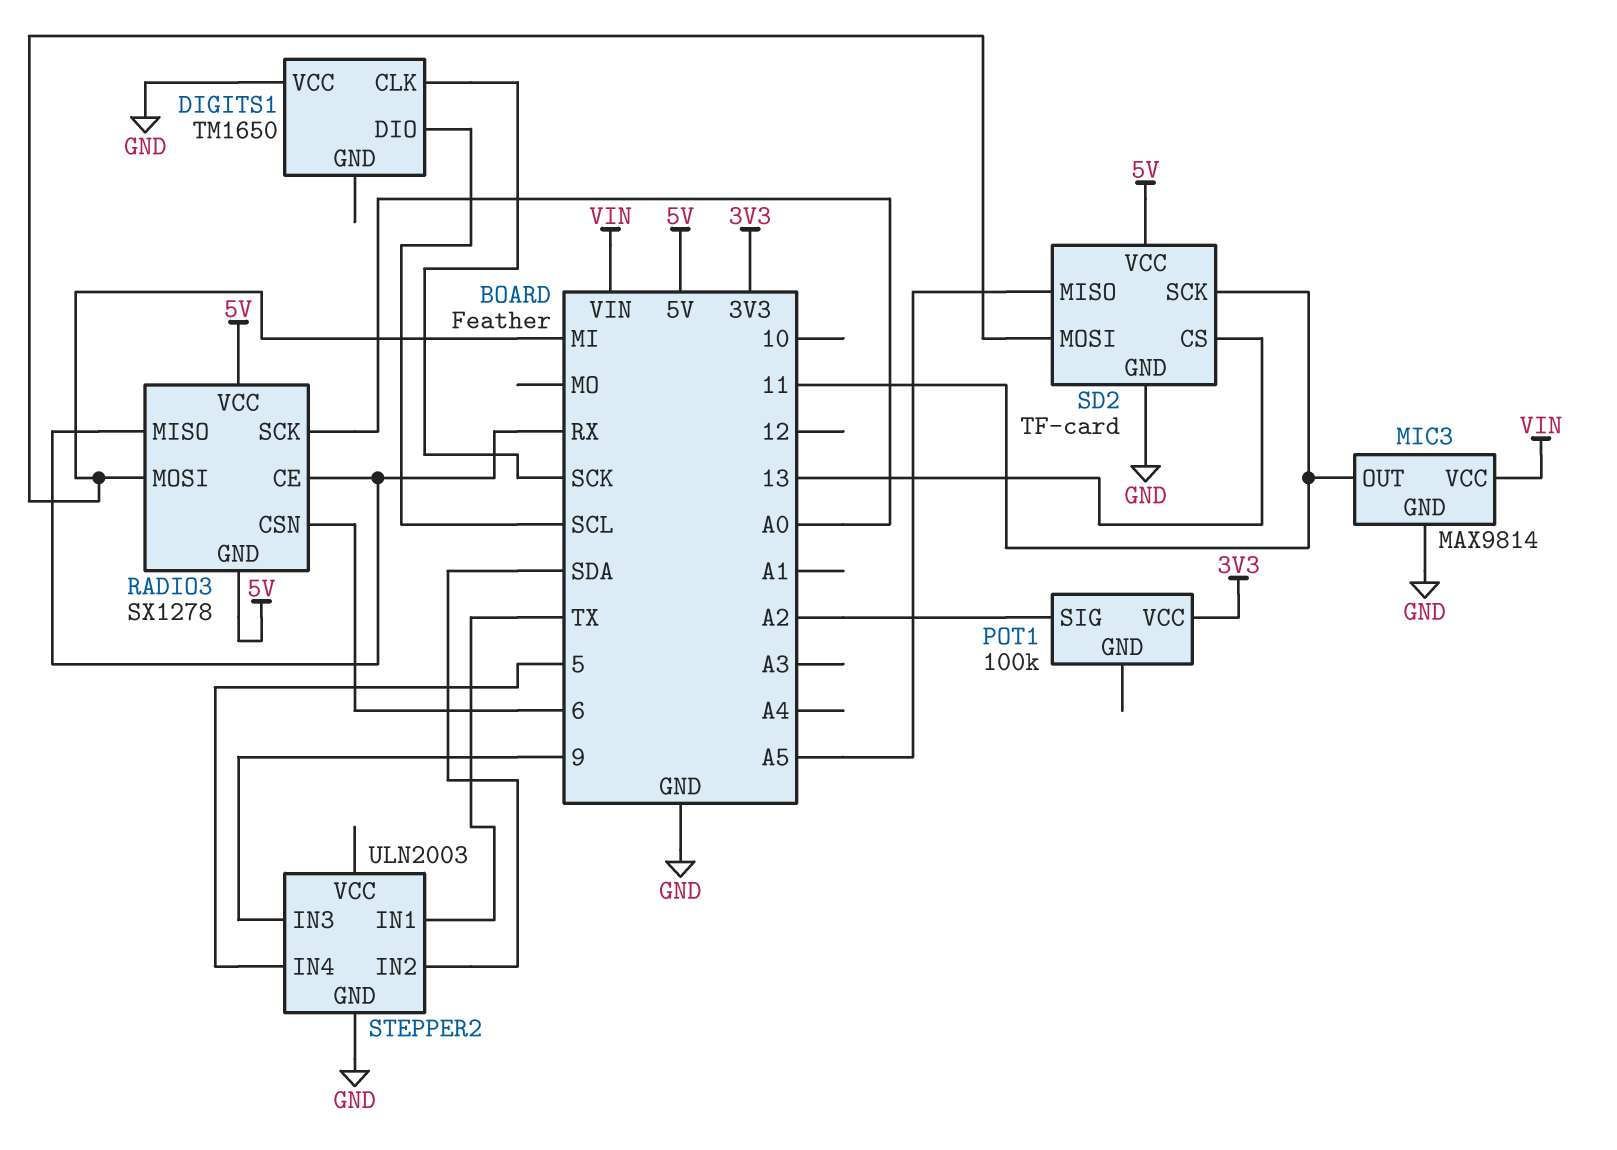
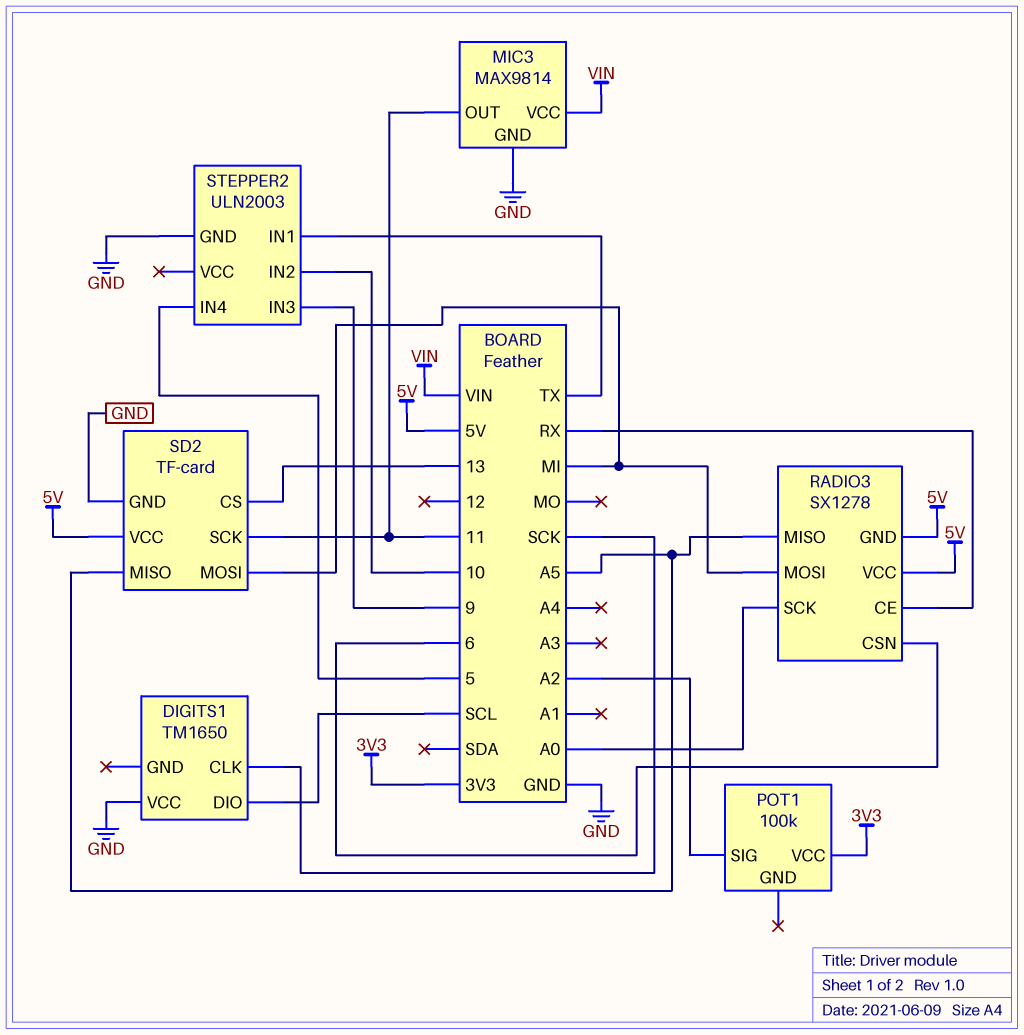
RADIO3 pin MISO: RX -> A5
STEPPER2 pin IN2: SDA -> 10

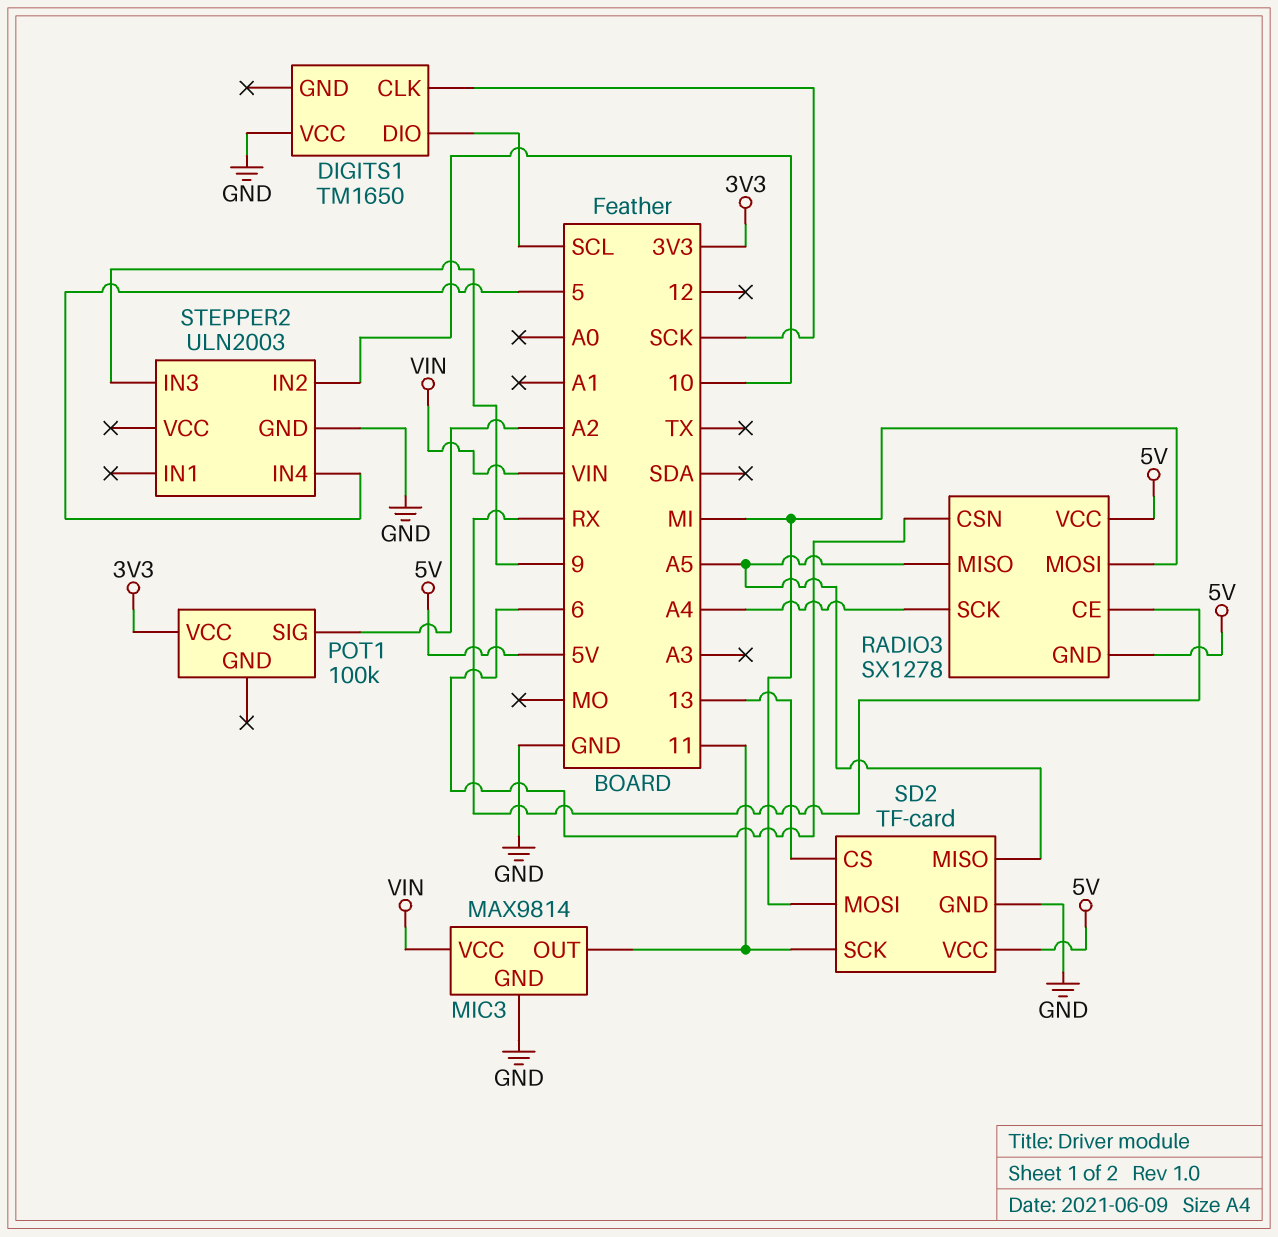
RADIO3 pin SCK: A0 -> A4
STEPPER2 pin IN1: TX -> none

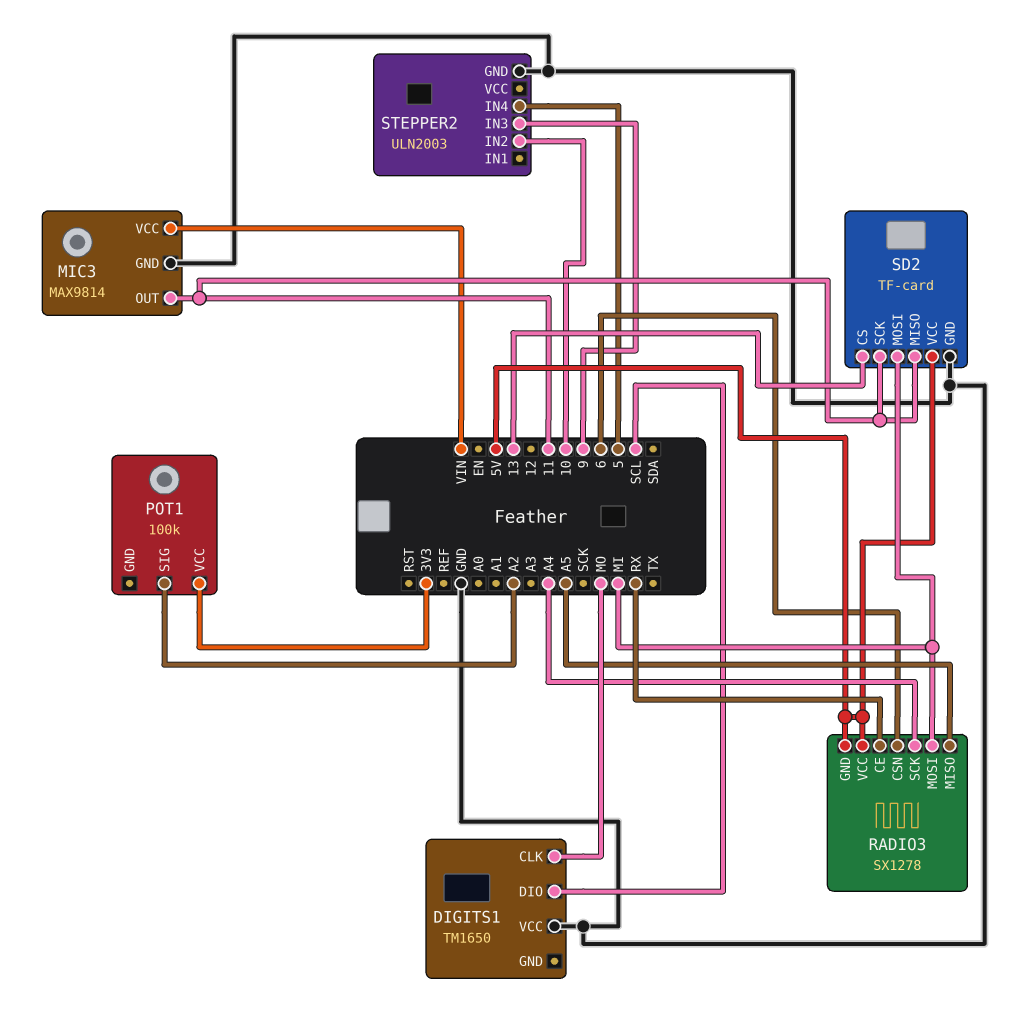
DIGITS1 pin CLK: SCK -> MO
SD2 pin MISO: A5 -> 11

